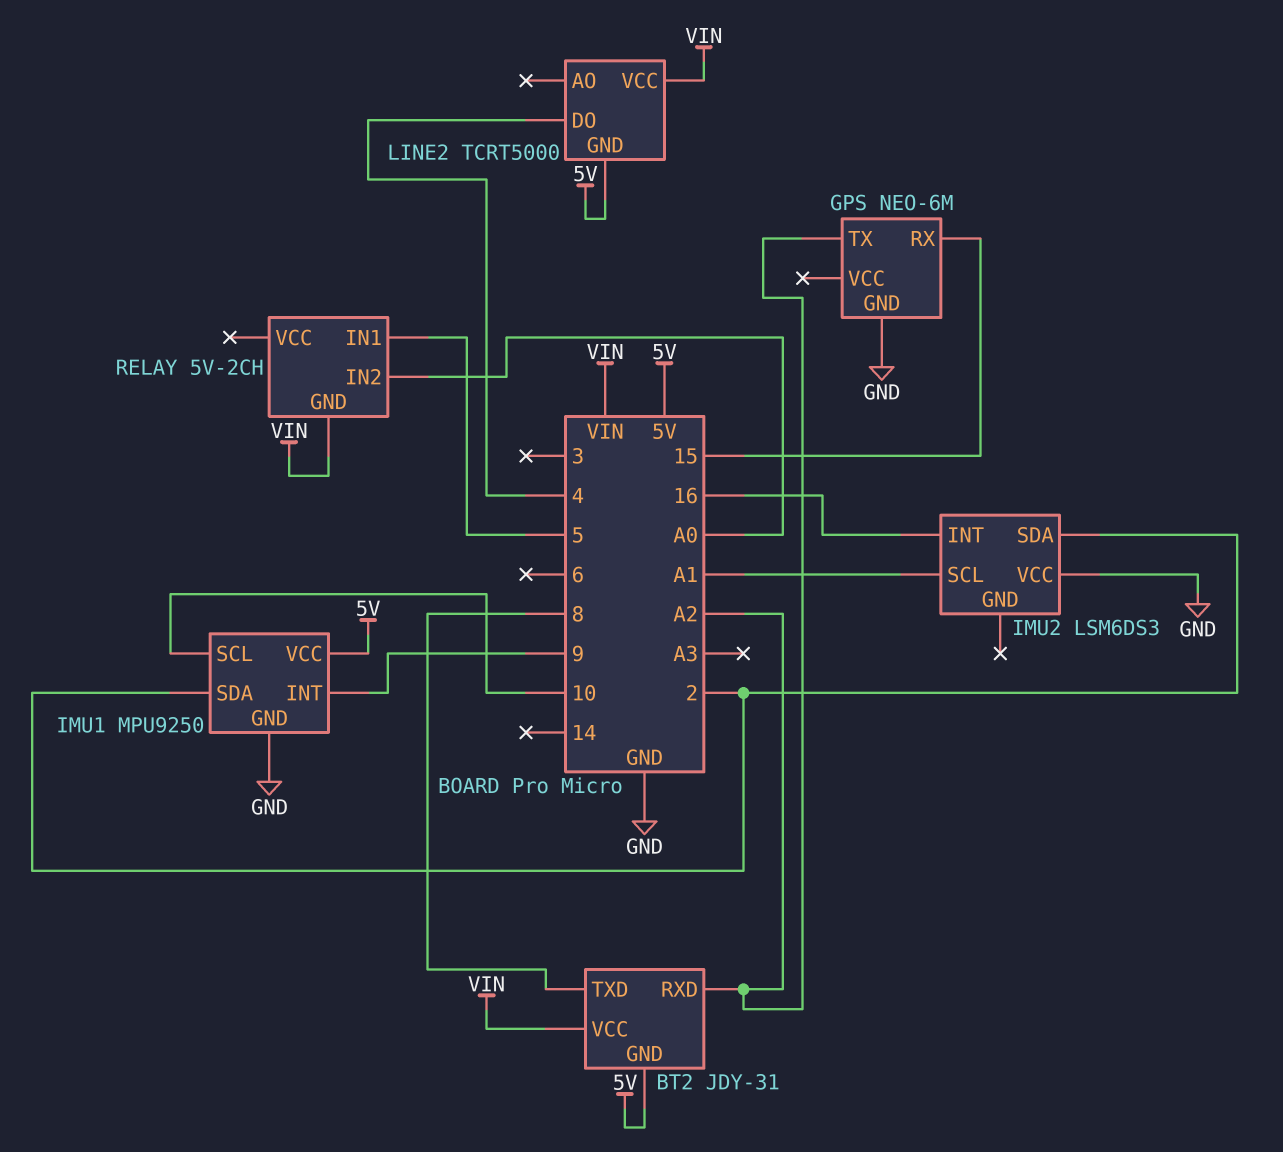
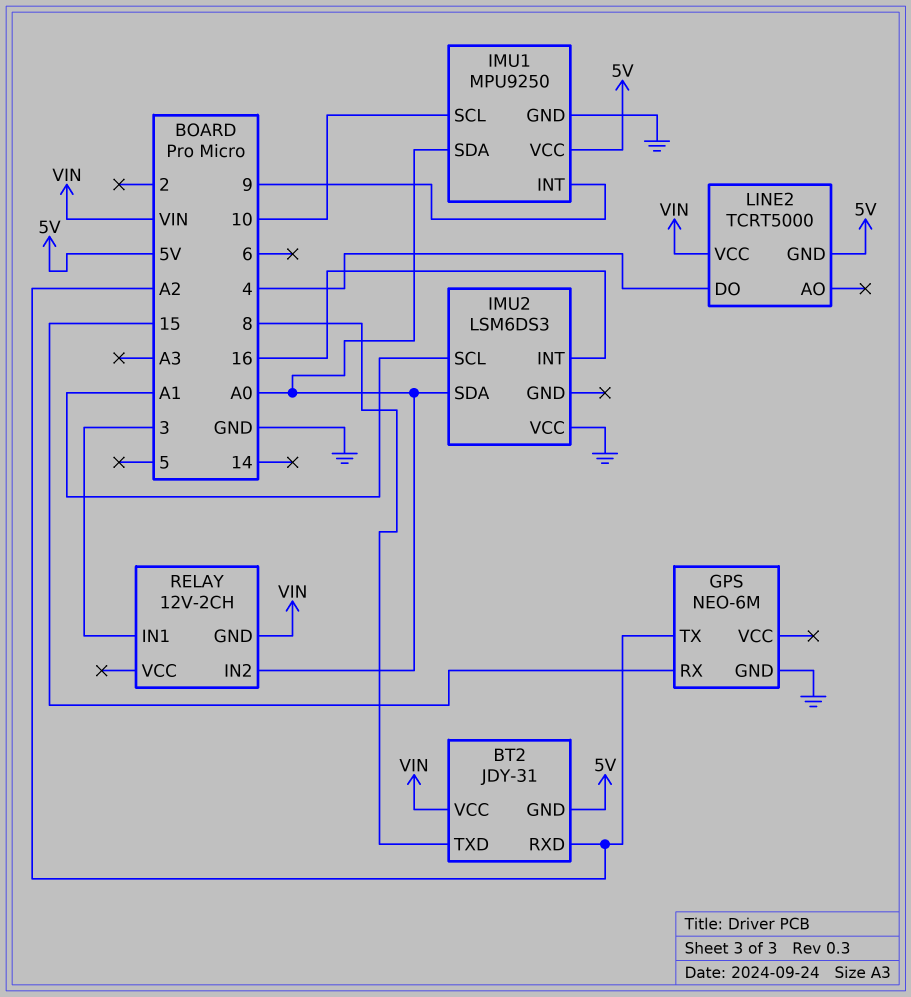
IMU1 pin SDA: 2 -> A0
IMU2 pin SDA: 2 -> A0
RELAY: 5V-2CH -> 12V-2CH
RELAY pin IN1: 5 -> 3

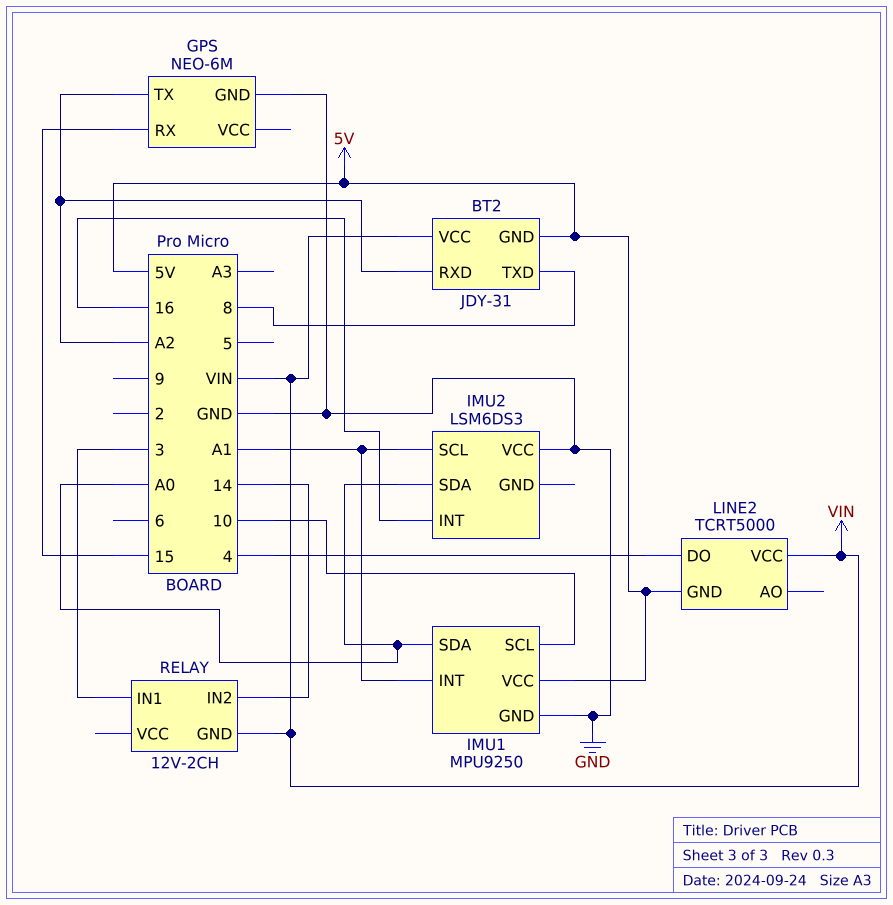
IMU1 pin INT: 9 -> A1
RELAY pin IN2: A0 -> 14

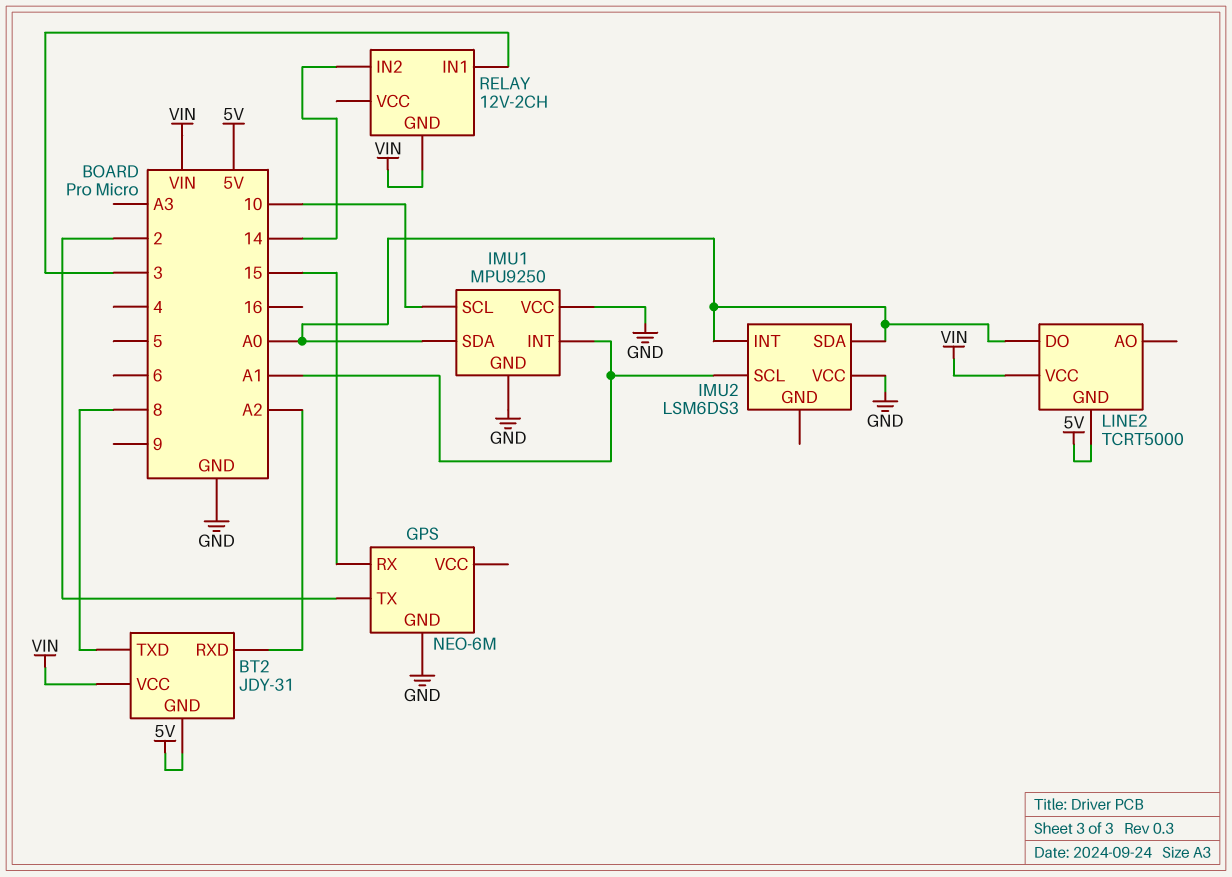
GPS pin TX: A2 -> 2
IMU1 pin VCC: 5V -> GND
IMU2 pin INT: 16 -> A0
LINE2 pin DO: 4 -> A0

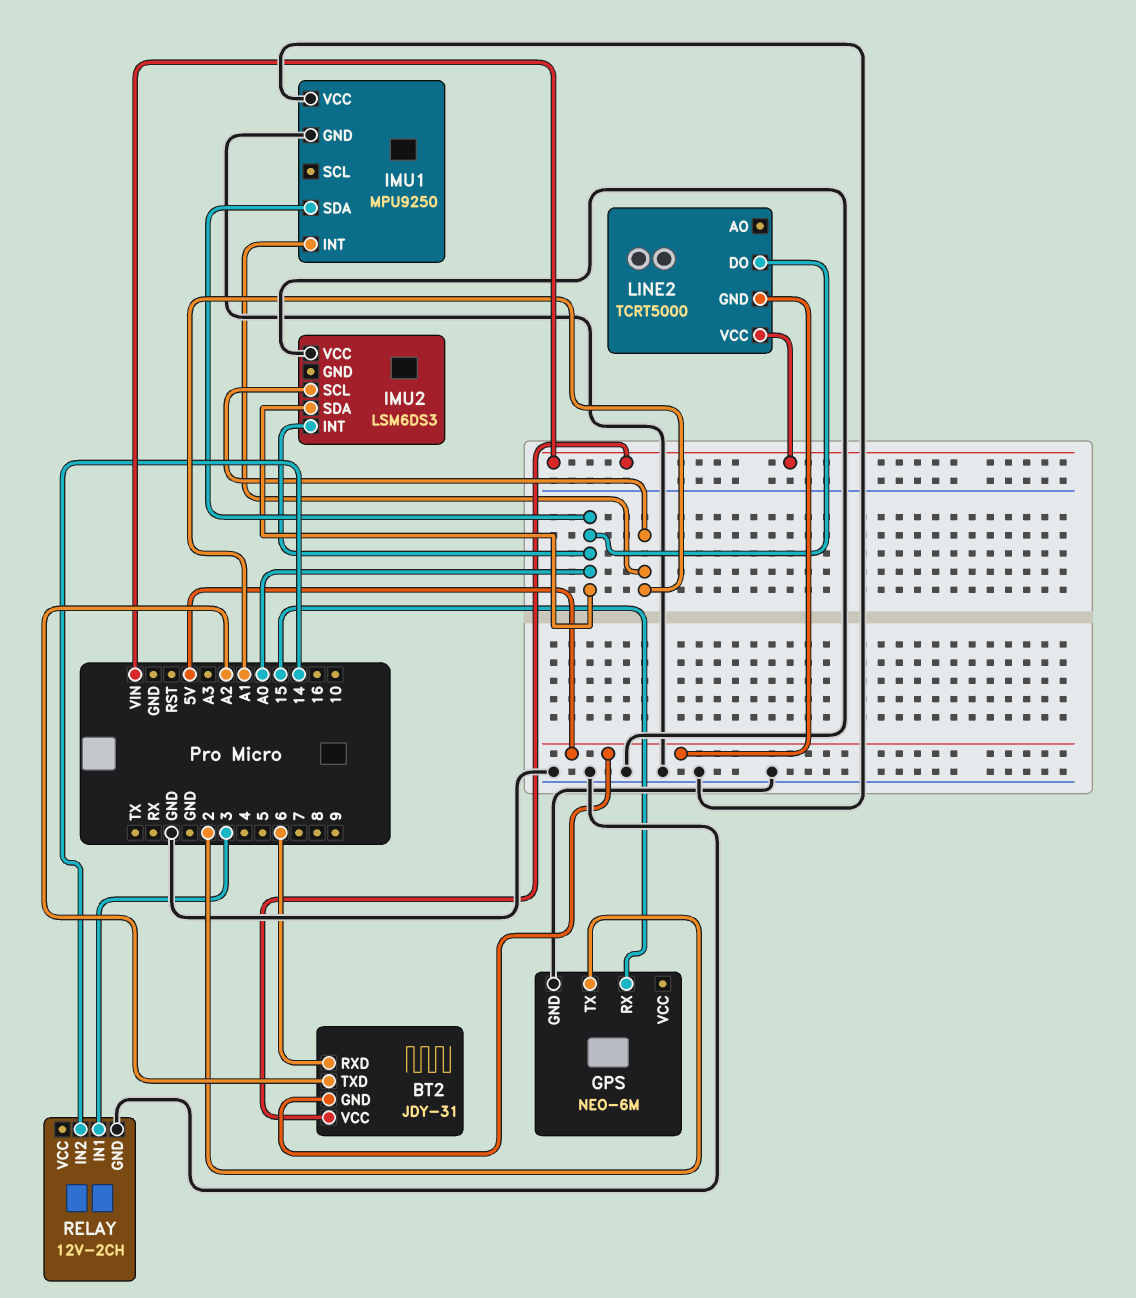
BT2 pin RXD: A2 -> 6
BT2 pin TXD: 8 -> A2
IMU1 pin SCL: 10 -> none
RELAY pin GND: VIN -> GND

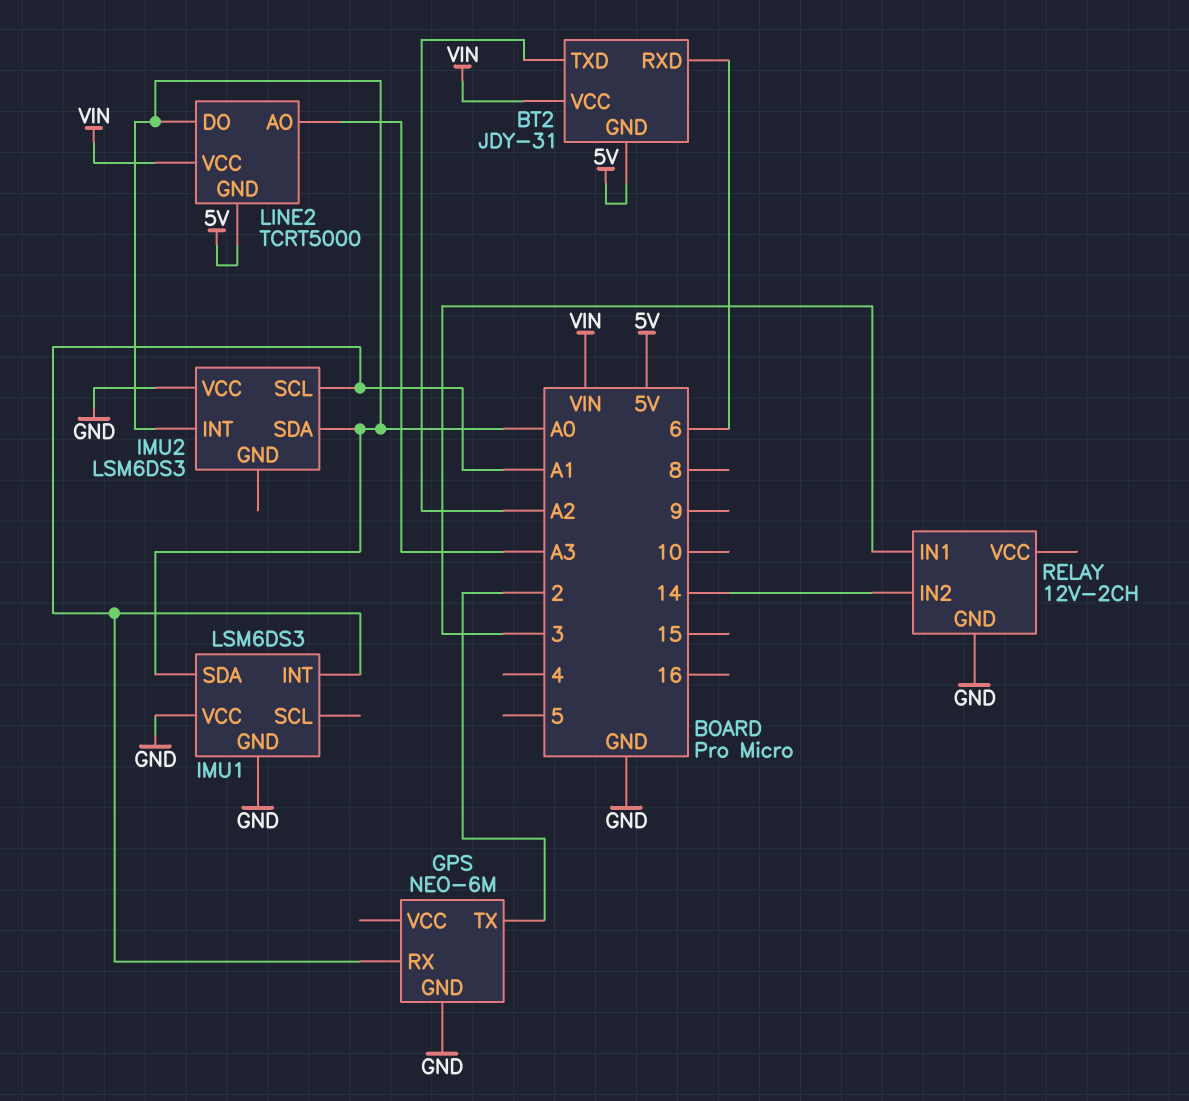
GPS pin RX: 15 -> A1
IMU1: MPU9250 -> LSM6DS3
LINE2 pin AO: none -> A3

